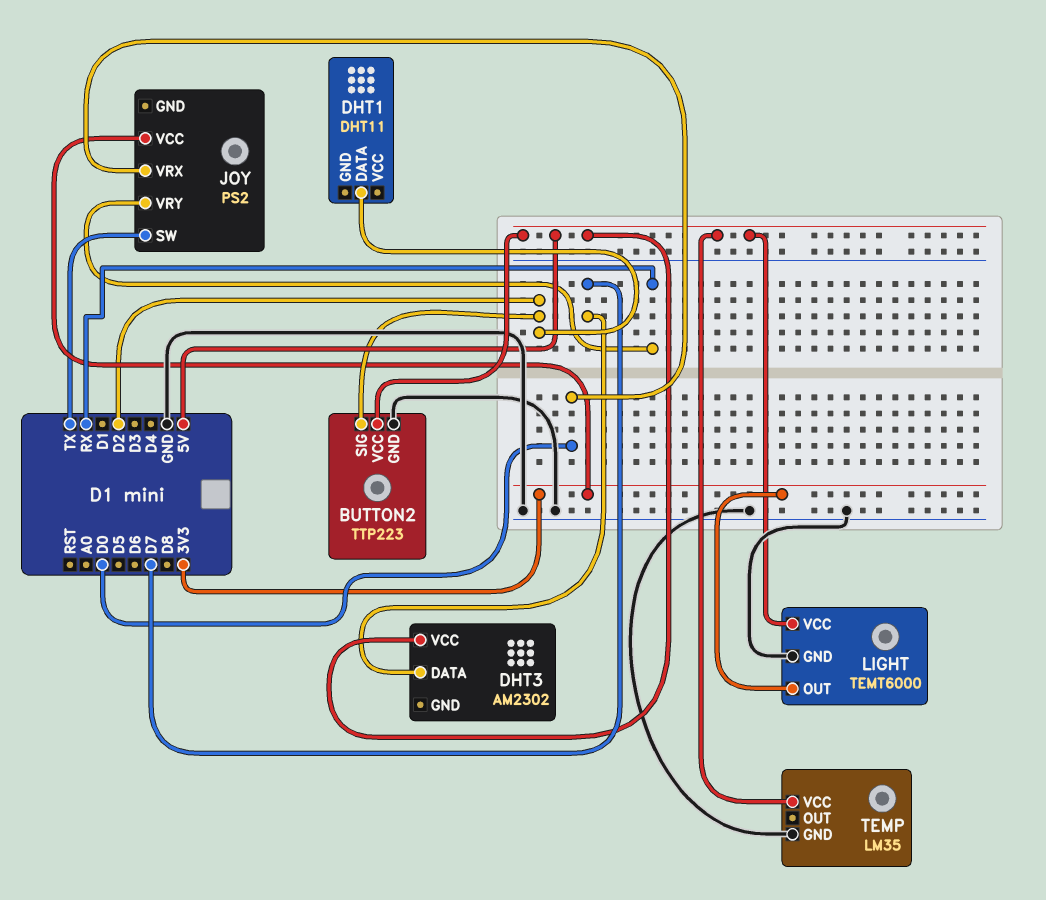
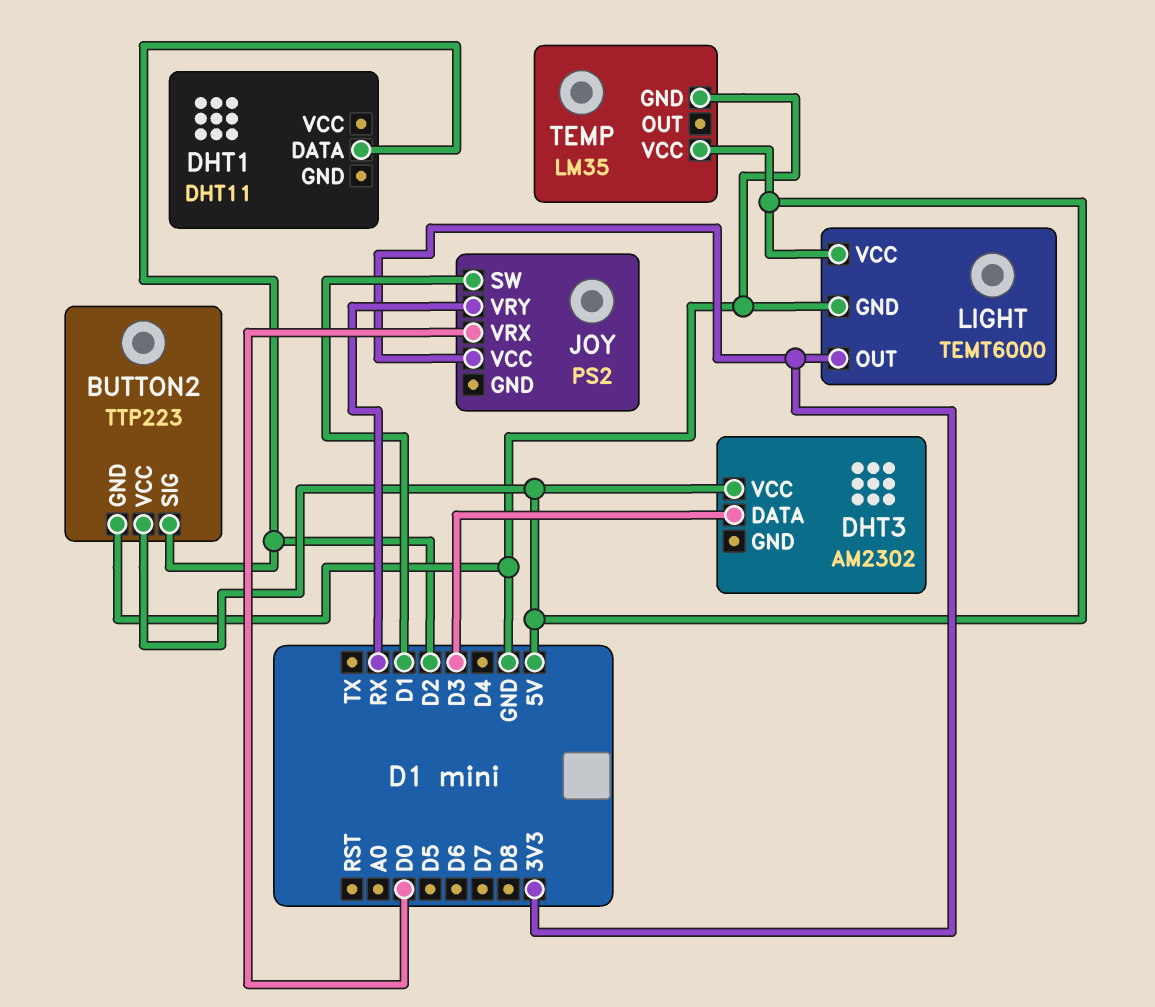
DHT3 pin DATA: D7 -> D3
JOY pin SW: TX -> D1

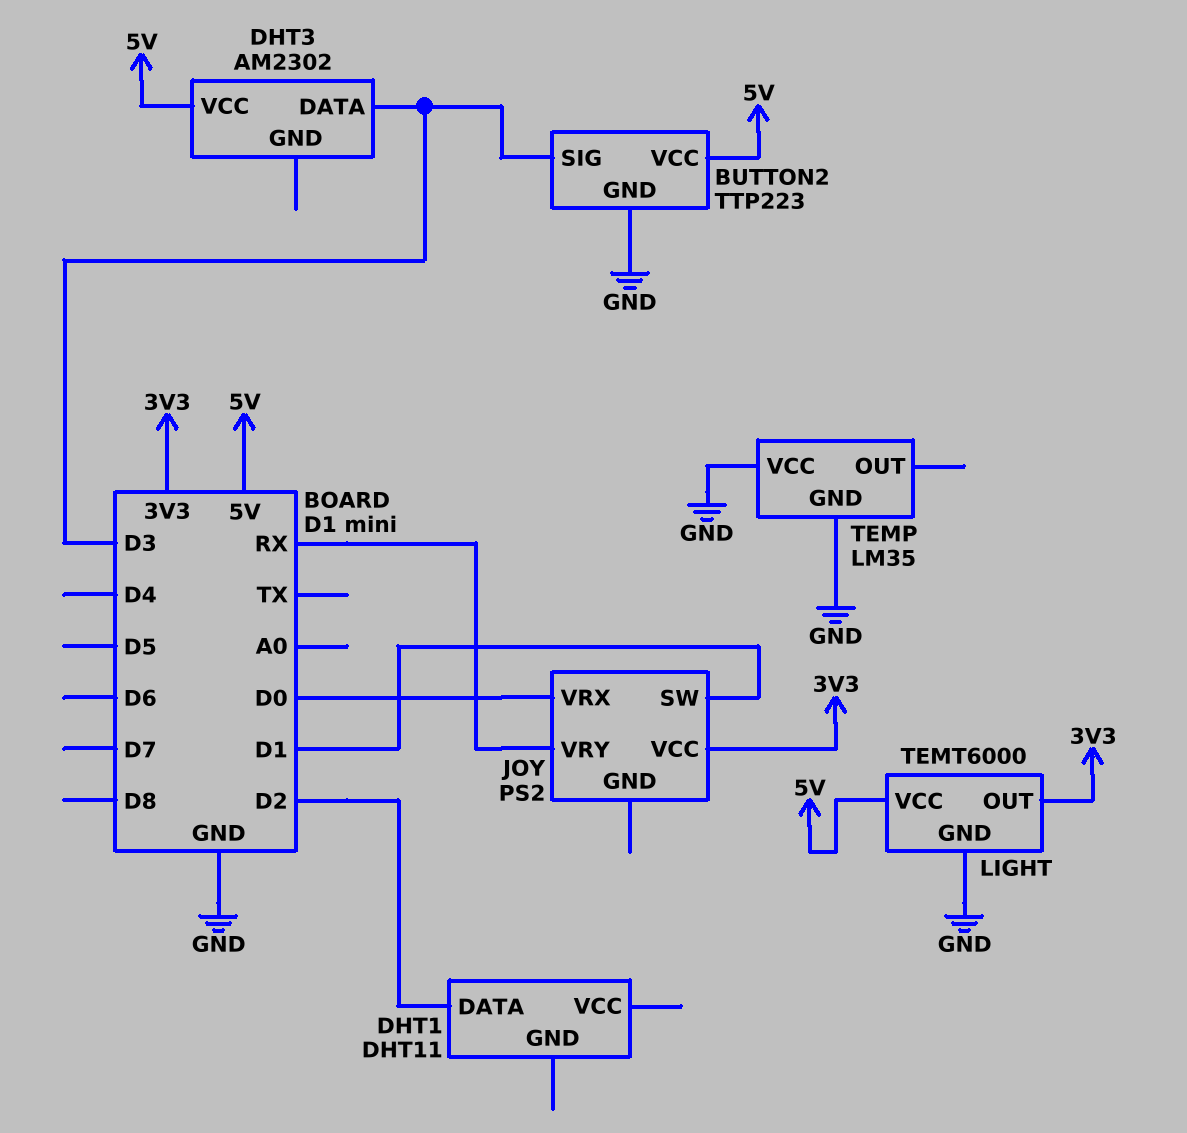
BUTTON2 pin SIG: D2 -> D3
TEMP pin VCC: 5V -> GND

